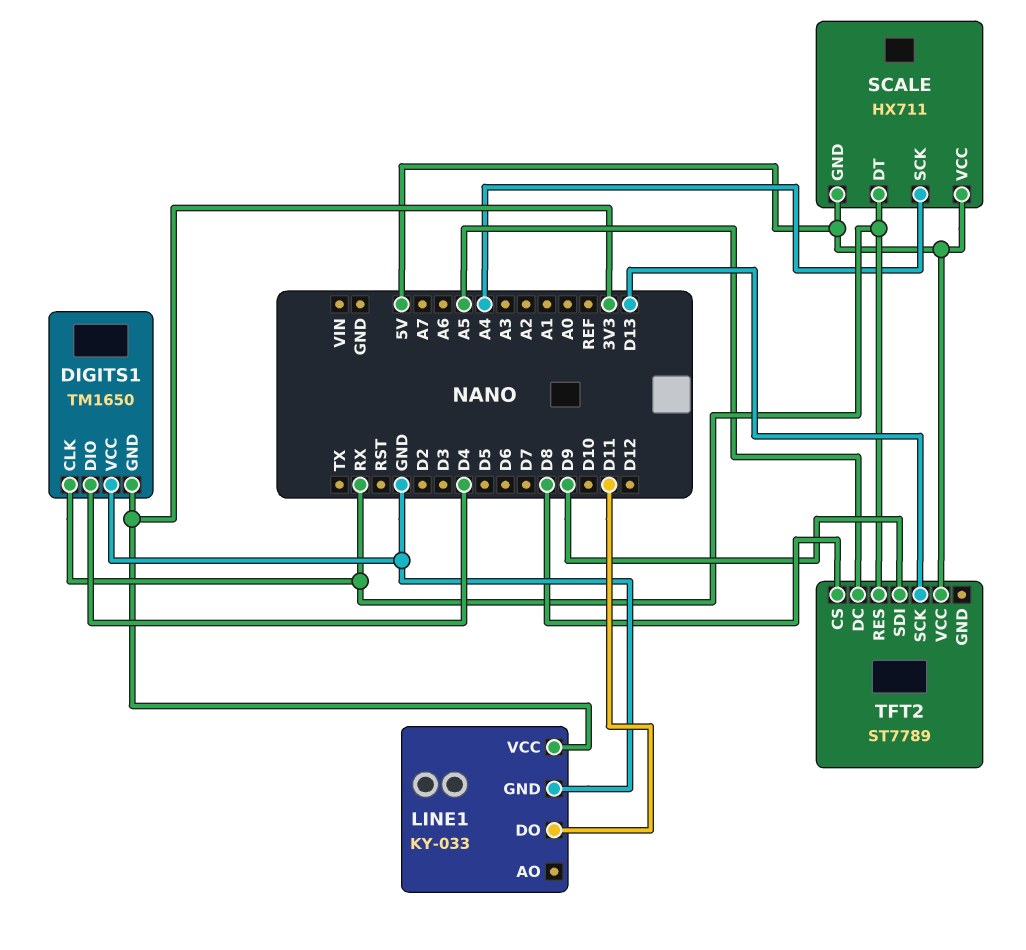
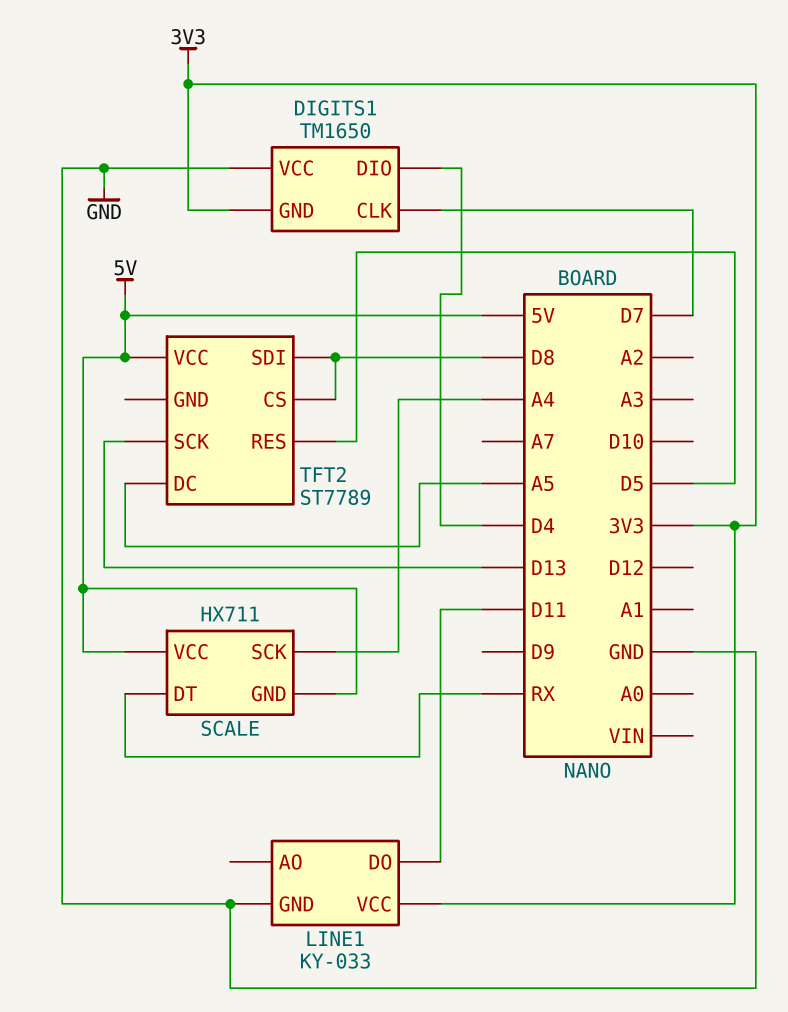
DIGITS1 pin CLK: RX -> D7
TFT2 pin RES: RX -> D5
TFT2 pin SDI: D9 -> D8

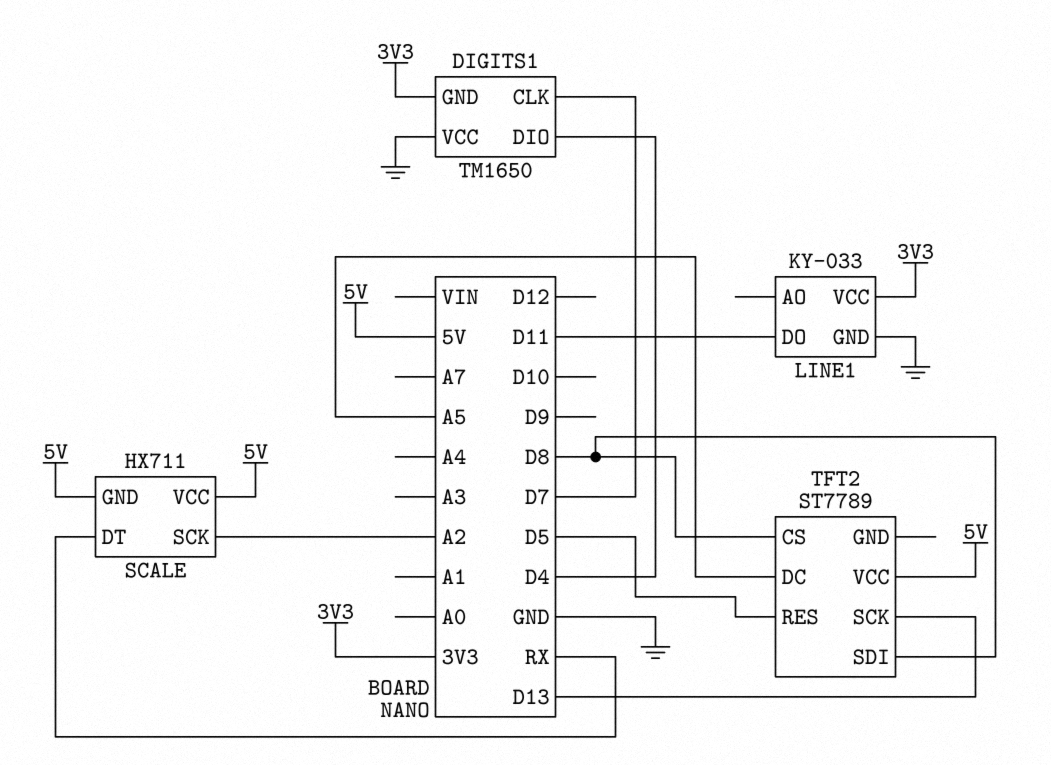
SCALE pin SCK: A4 -> A2

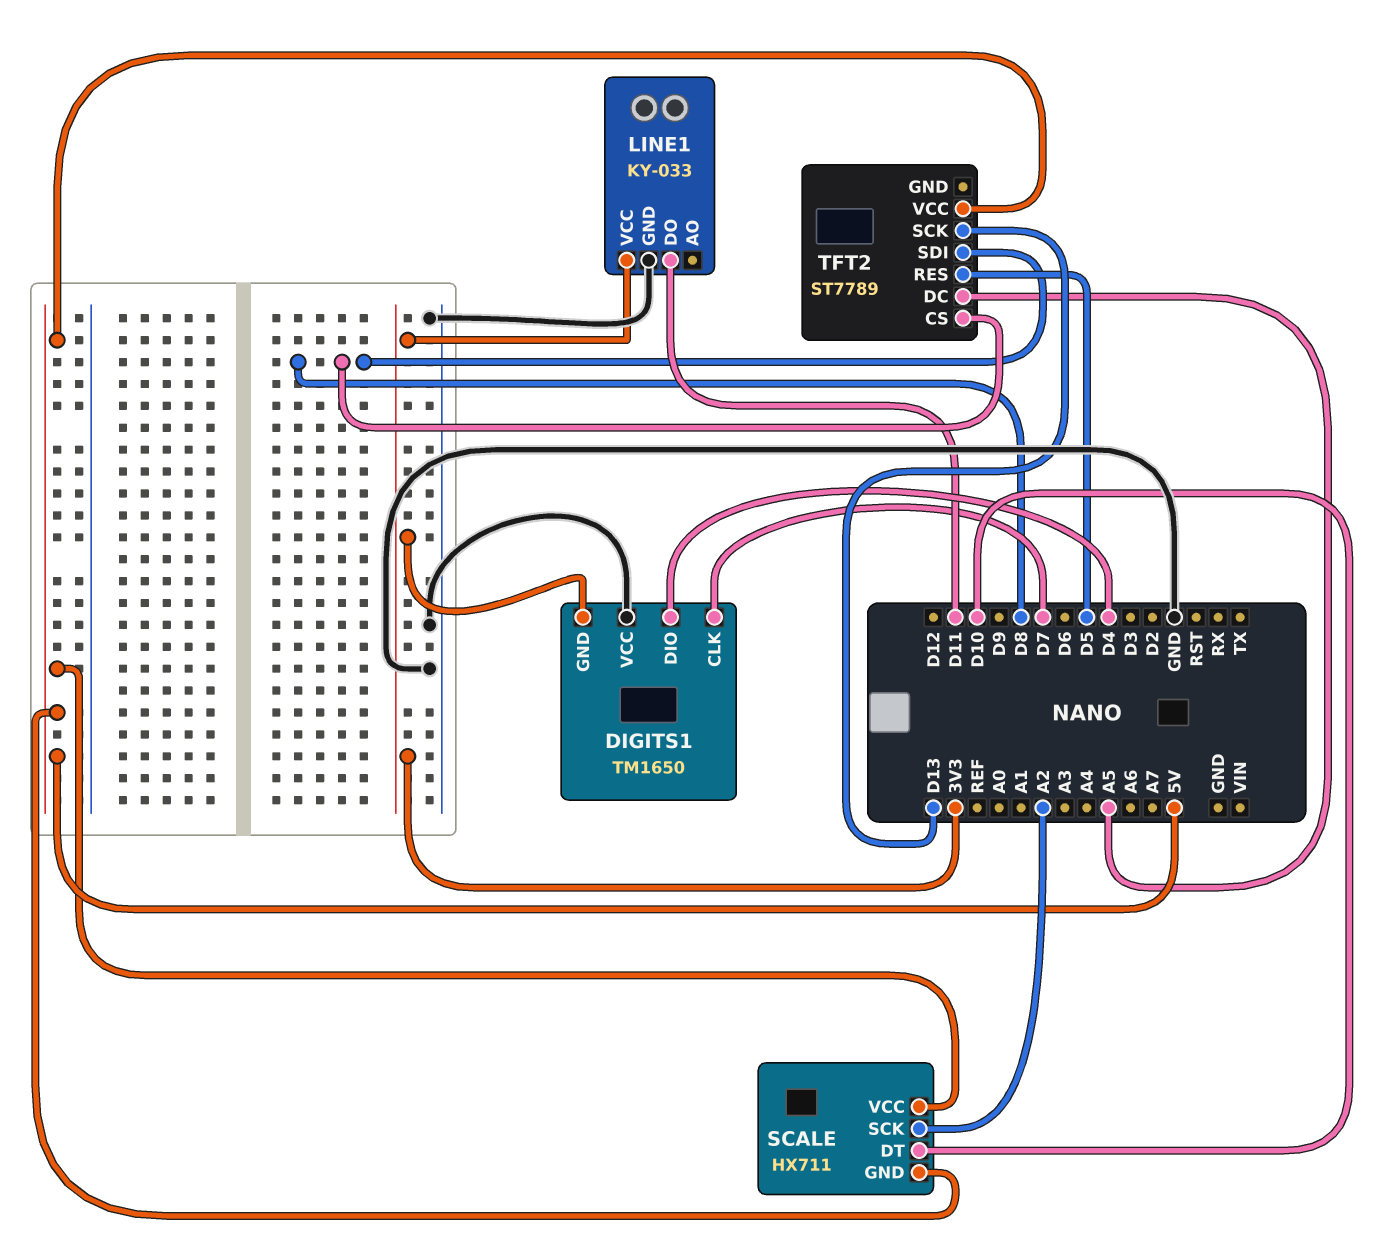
SCALE pin DT: RX -> D10

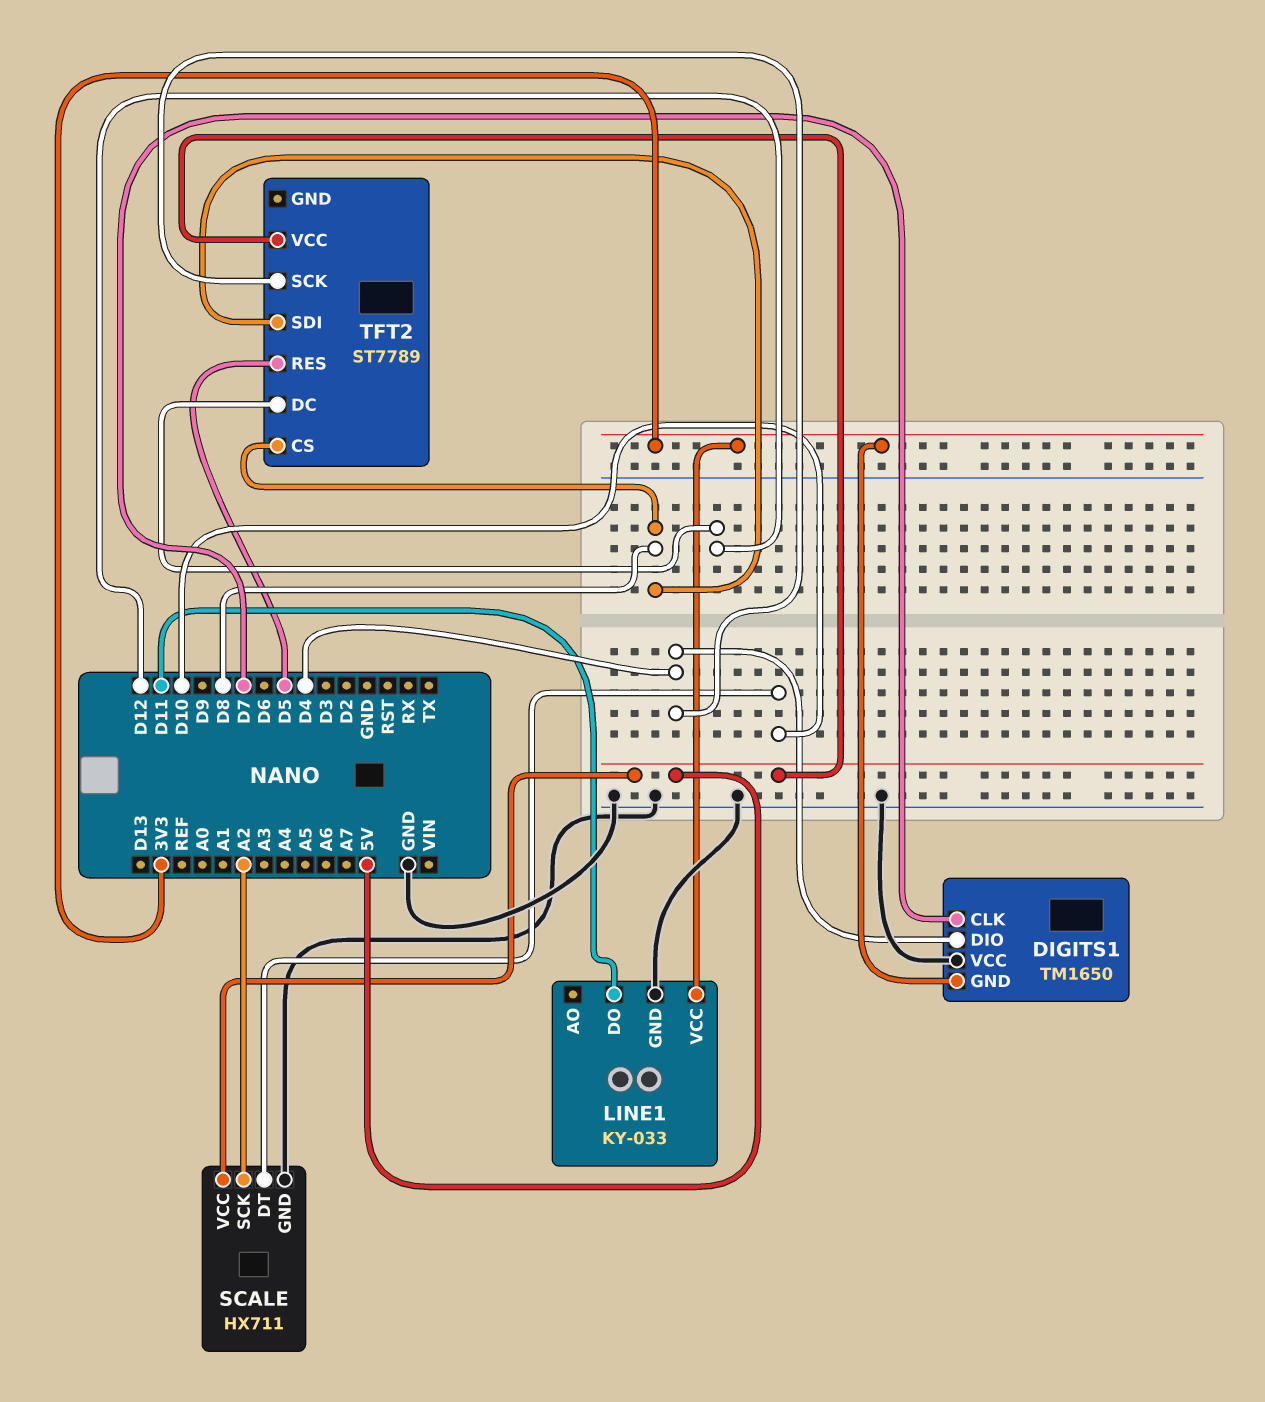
SCALE pin GND: 5V -> GND
TFT2 pin DC: A5 -> D12
TFT2 pin SCK: D13 -> D4

